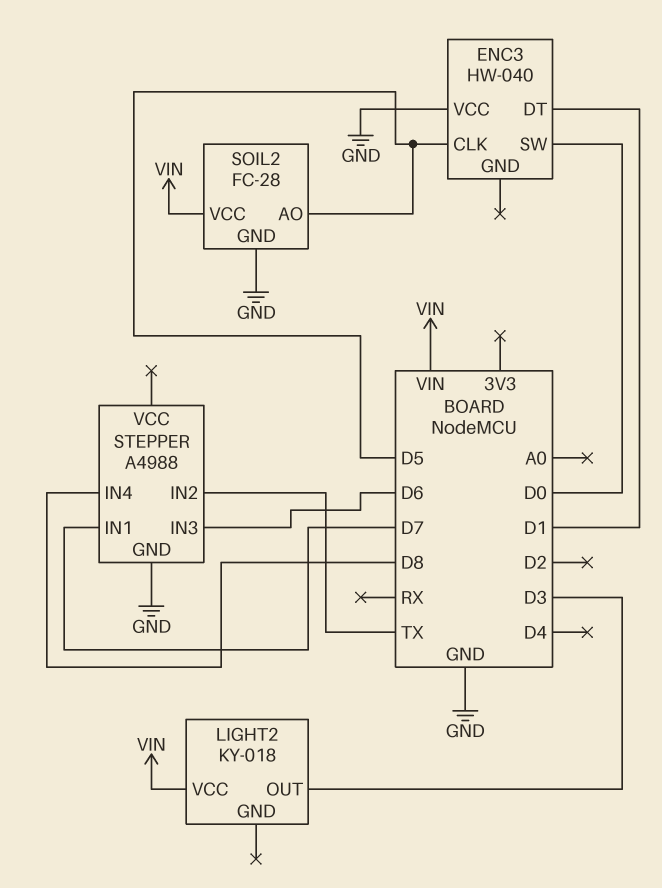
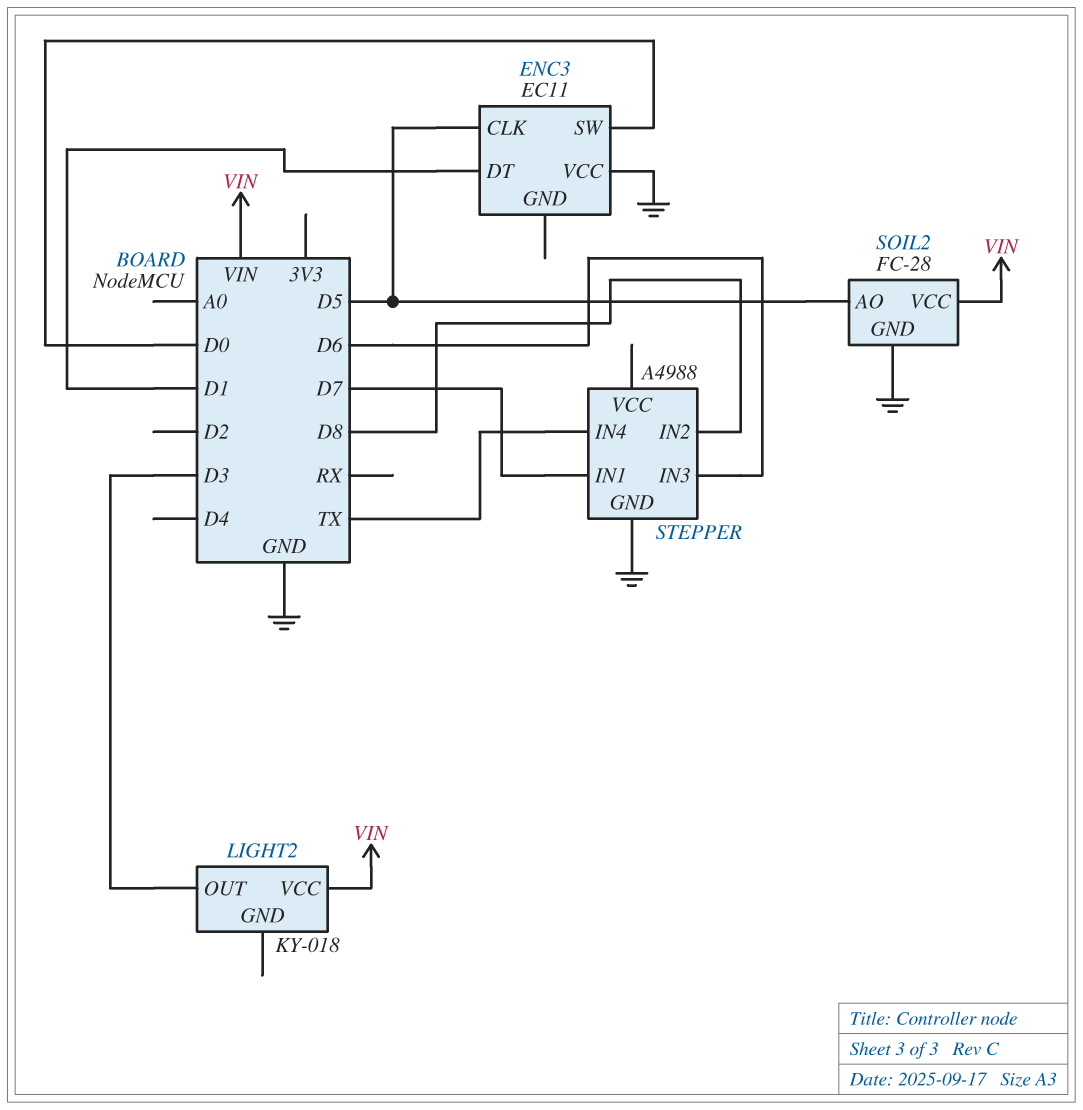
ENC3: HW-040 -> EC11
STEPPER pin IN2: TX -> D8
STEPPER pin IN4: D8 -> TX

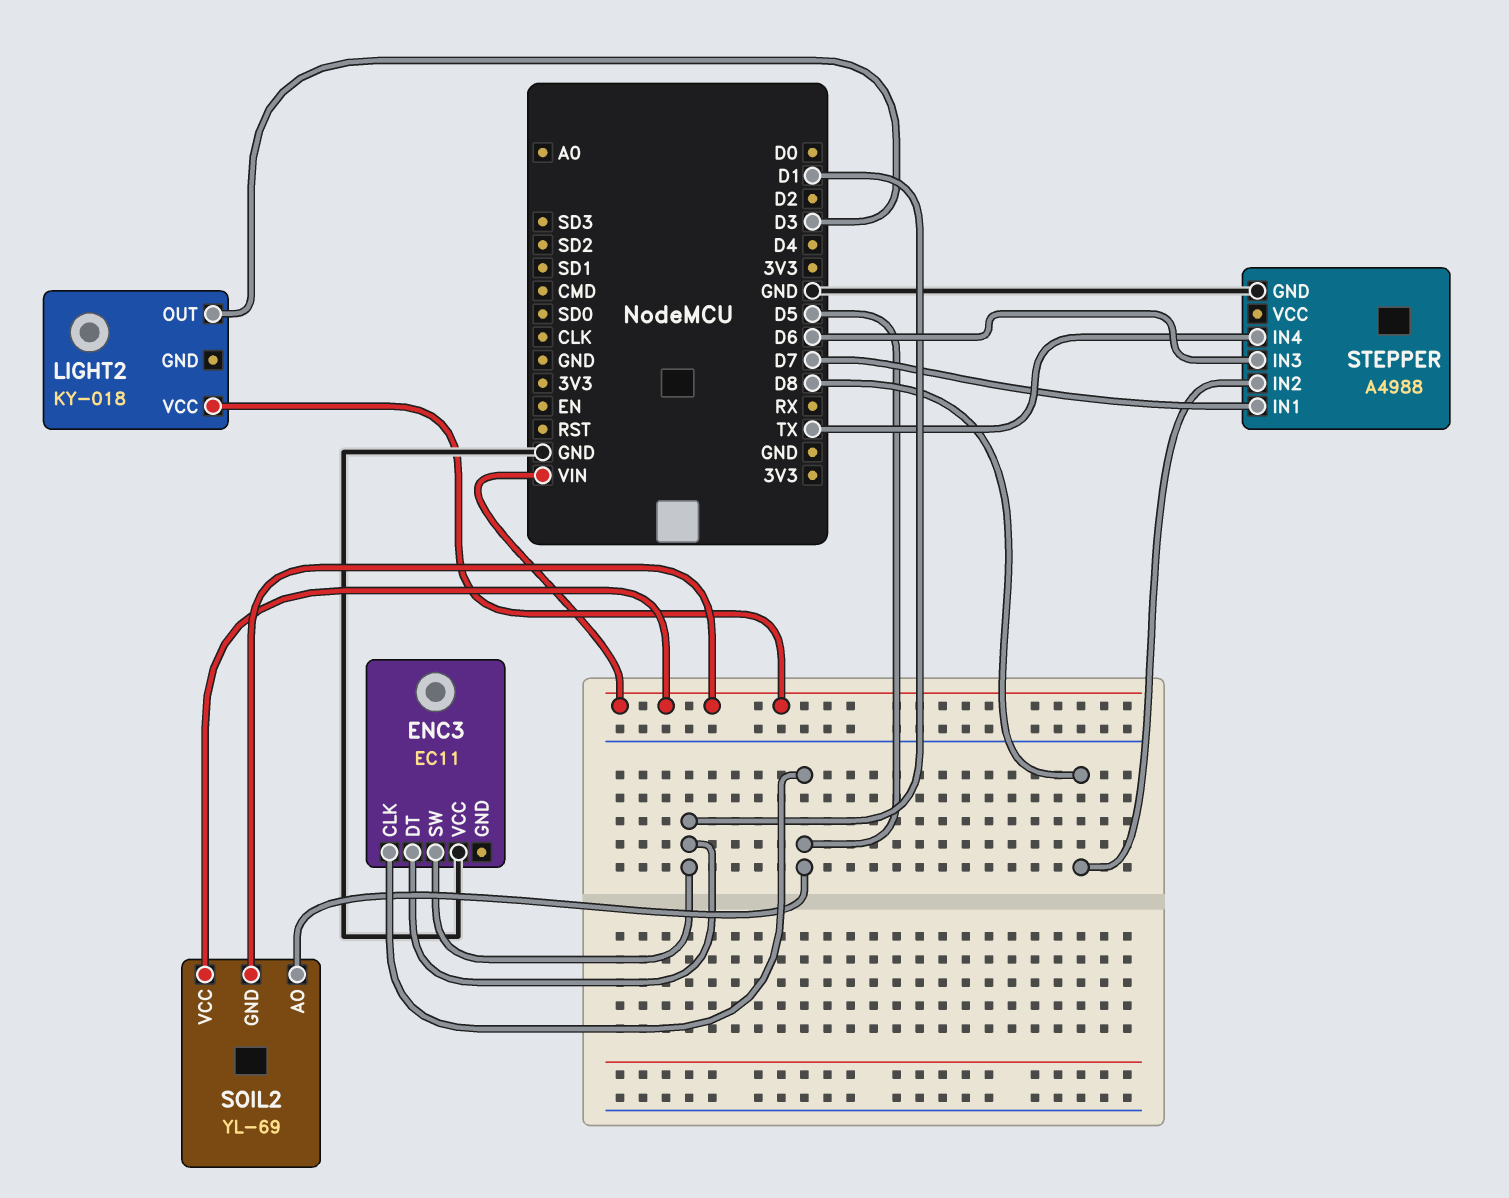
ENC3 pin SW: D0 -> D1
SOIL2: FC-28 -> YL-69
SOIL2 pin GND: GND -> VIN

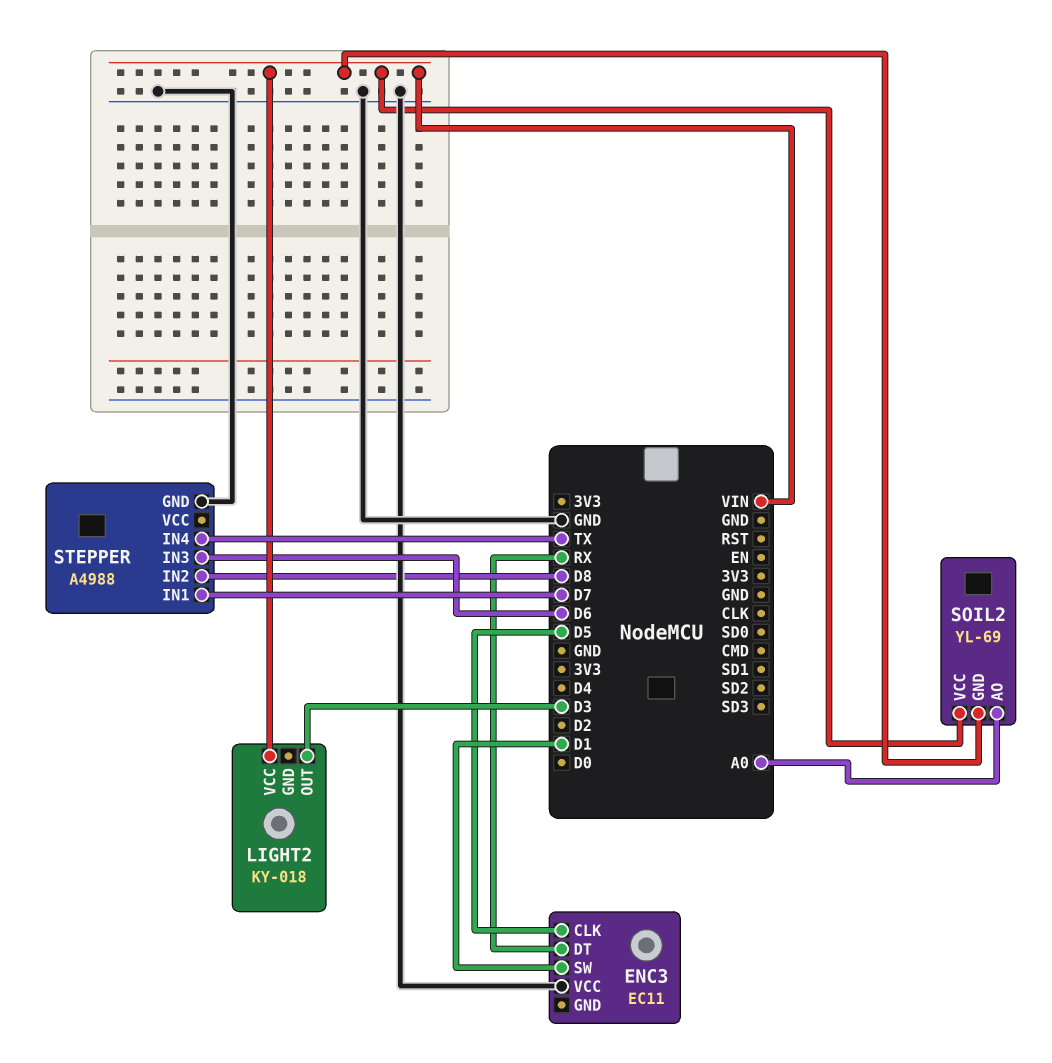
ENC3 pin DT: D1 -> RX
SOIL2 pin AO: D5 -> A0

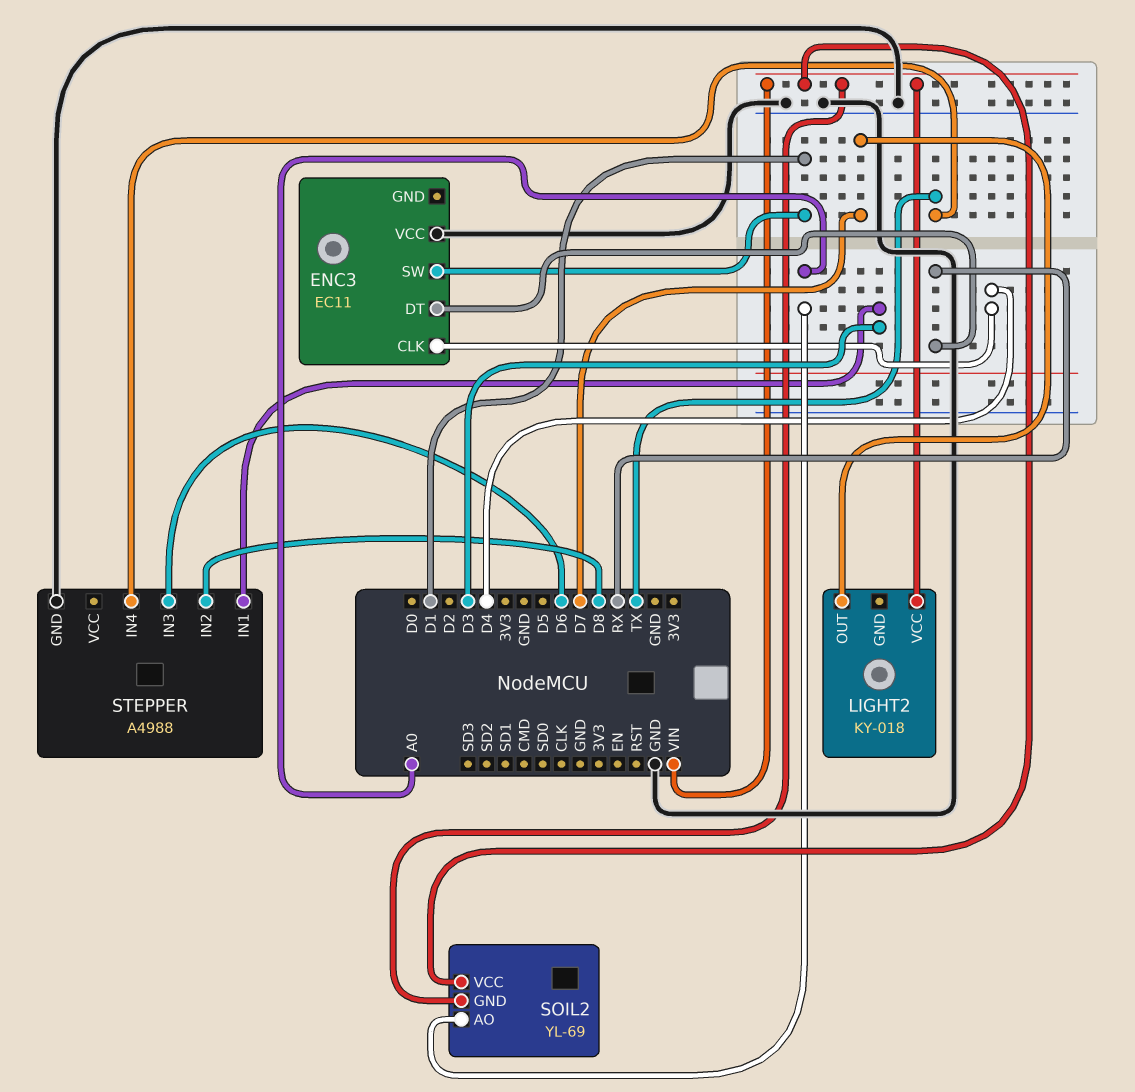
ENC3 pin CLK: D5 -> D4
LIGHT2 pin OUT: D3 -> D7
STEPPER pin IN1: D7 -> D3

